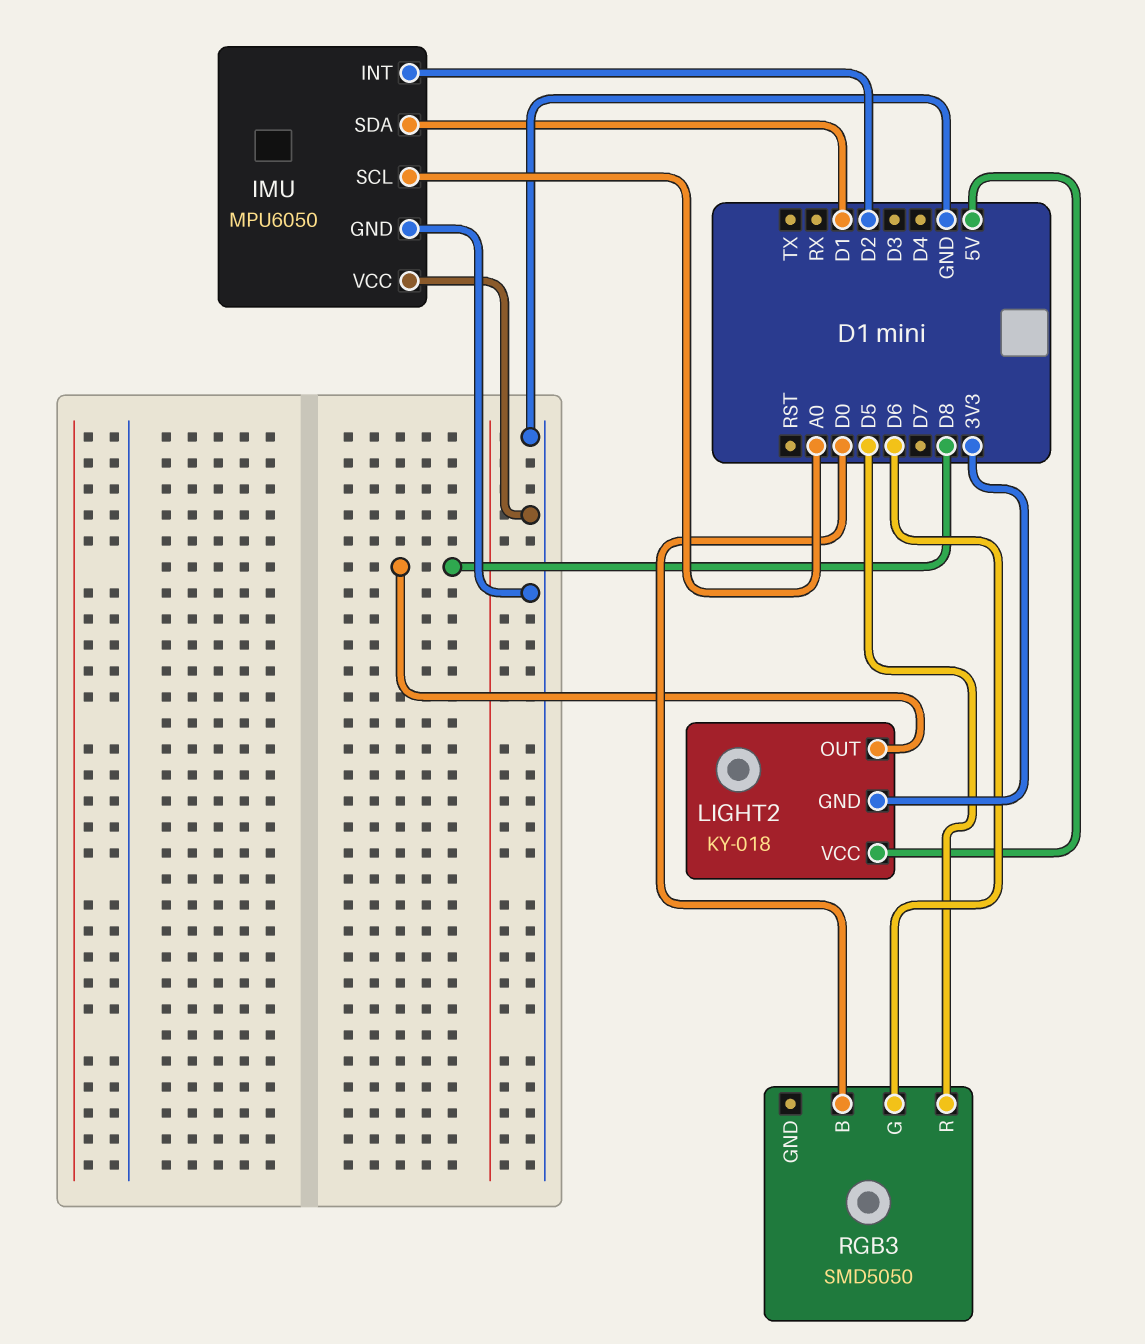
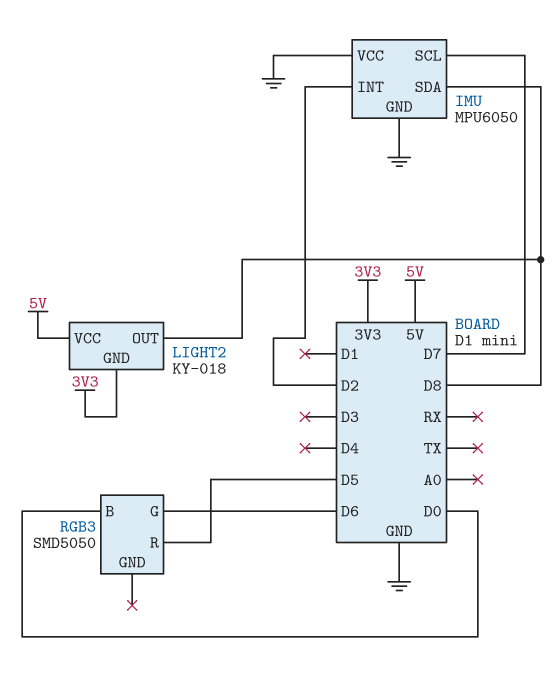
IMU pin SCL: A0 -> D7
IMU pin SDA: D1 -> D8

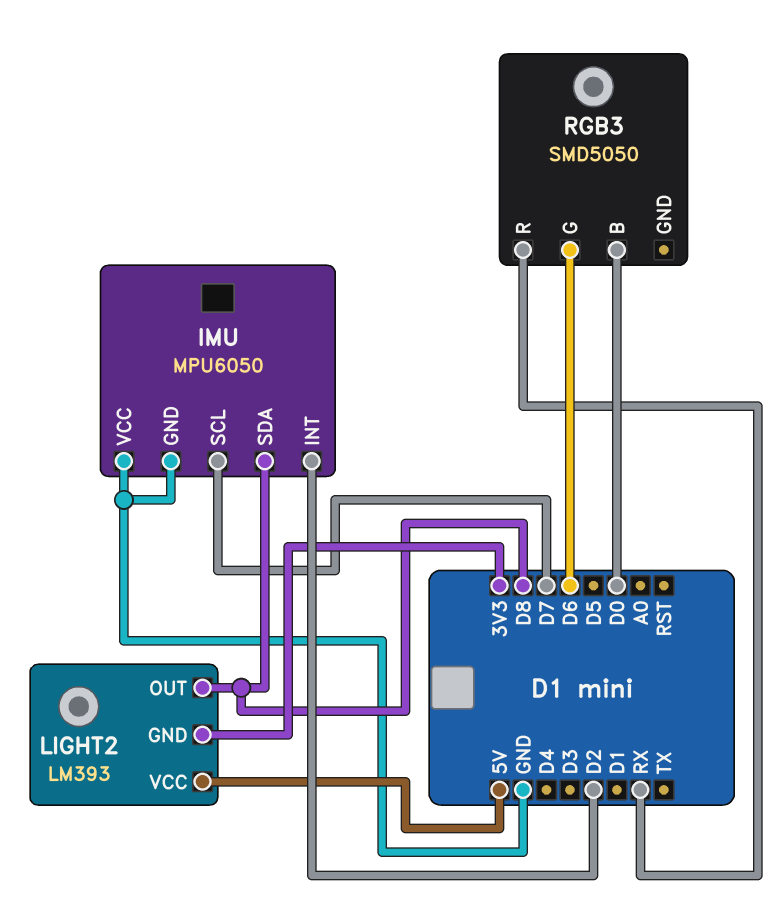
LIGHT2: KY-018 -> LM393
RGB3 pin R: D5 -> RX

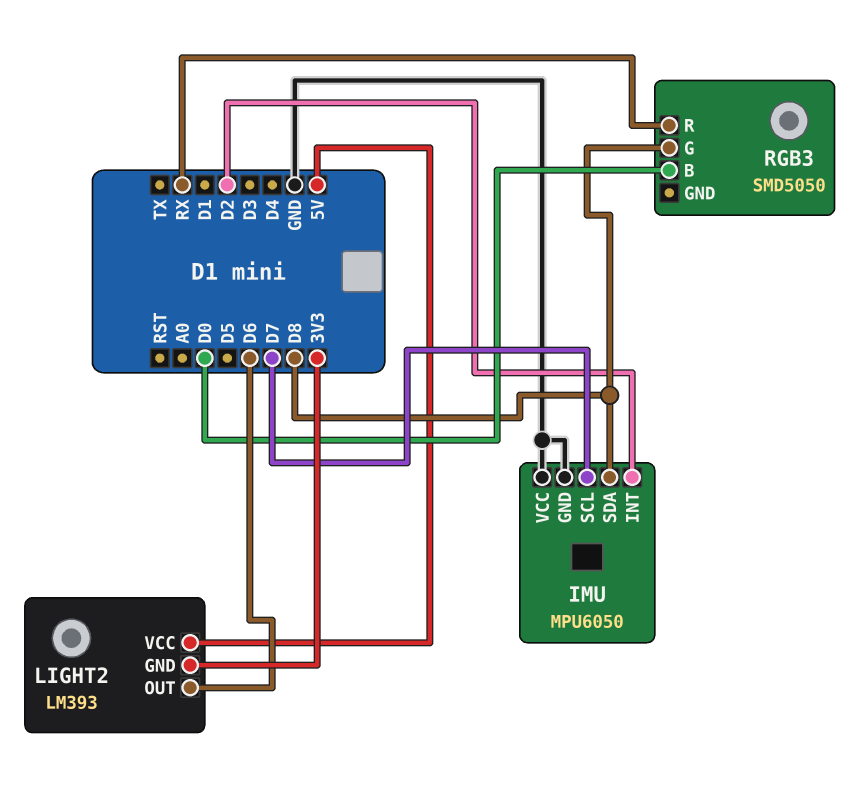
LIGHT2 pin OUT: D8 -> D6
RGB3 pin G: D6 -> D8

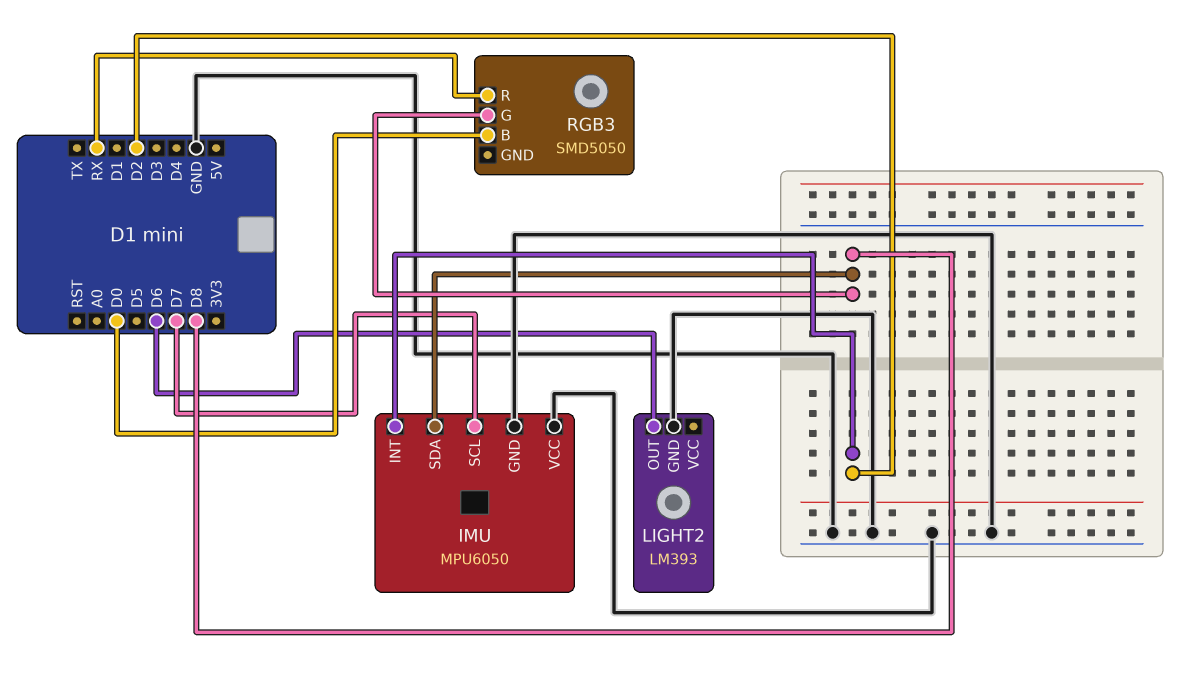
LIGHT2 pin GND: 3V3 -> GND
LIGHT2 pin VCC: 5V -> none

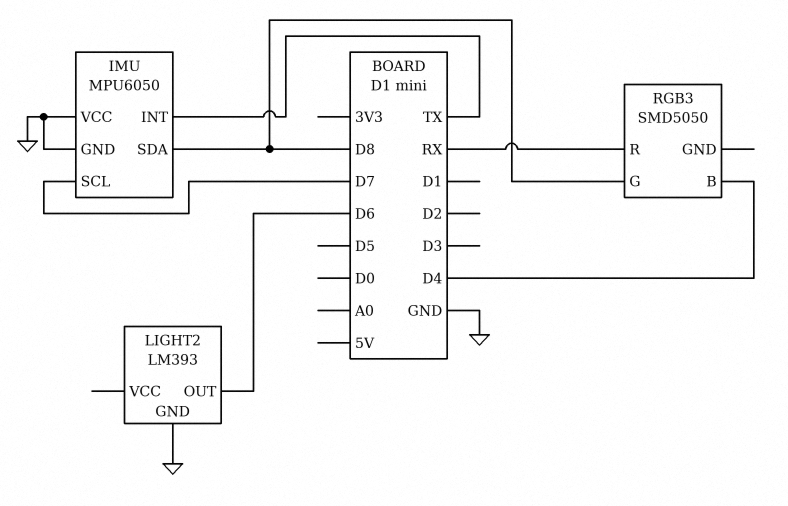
IMU pin INT: D2 -> TX
RGB3 pin B: D0 -> D4

